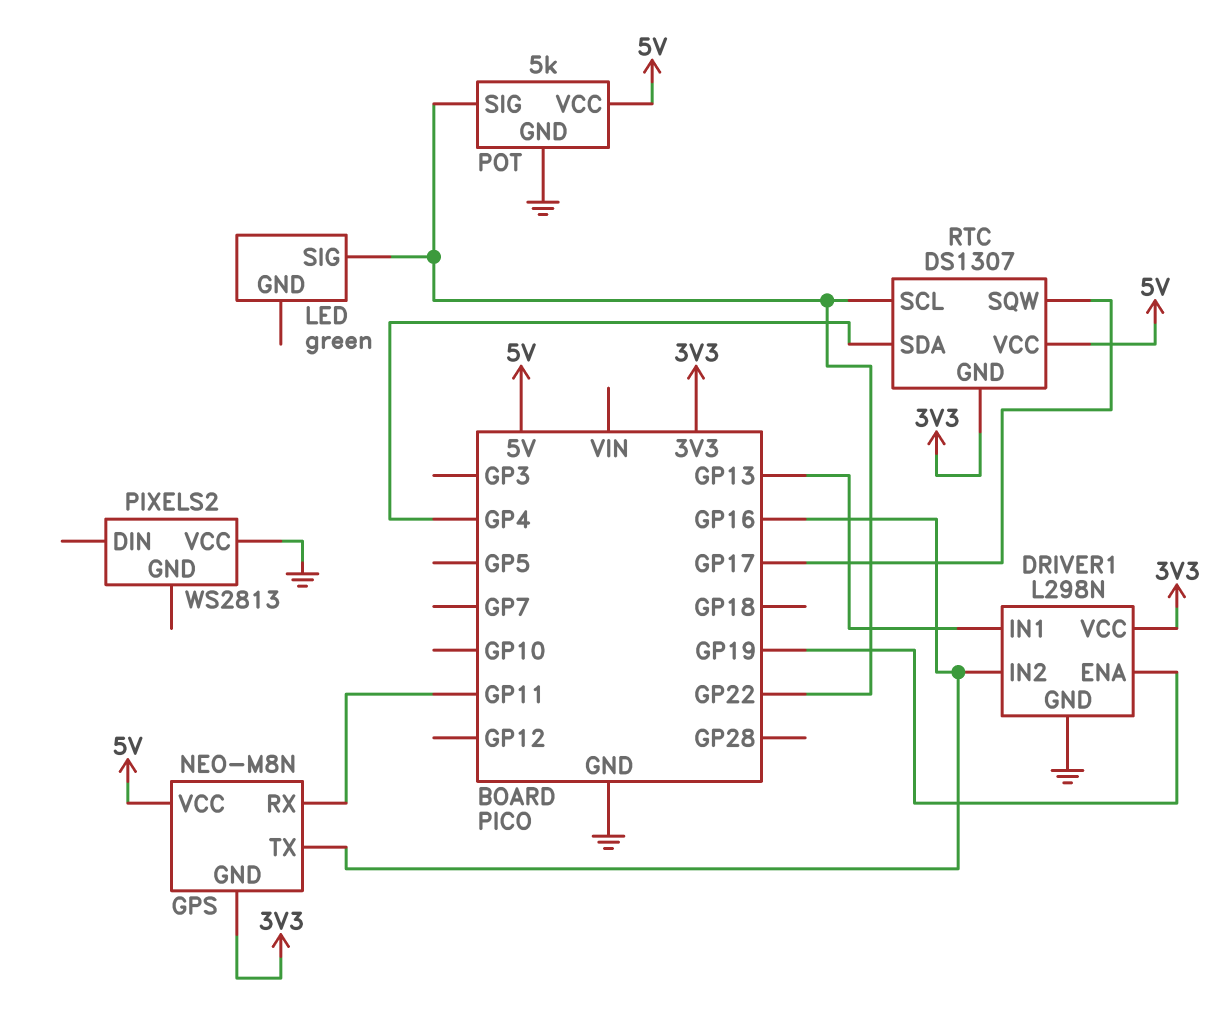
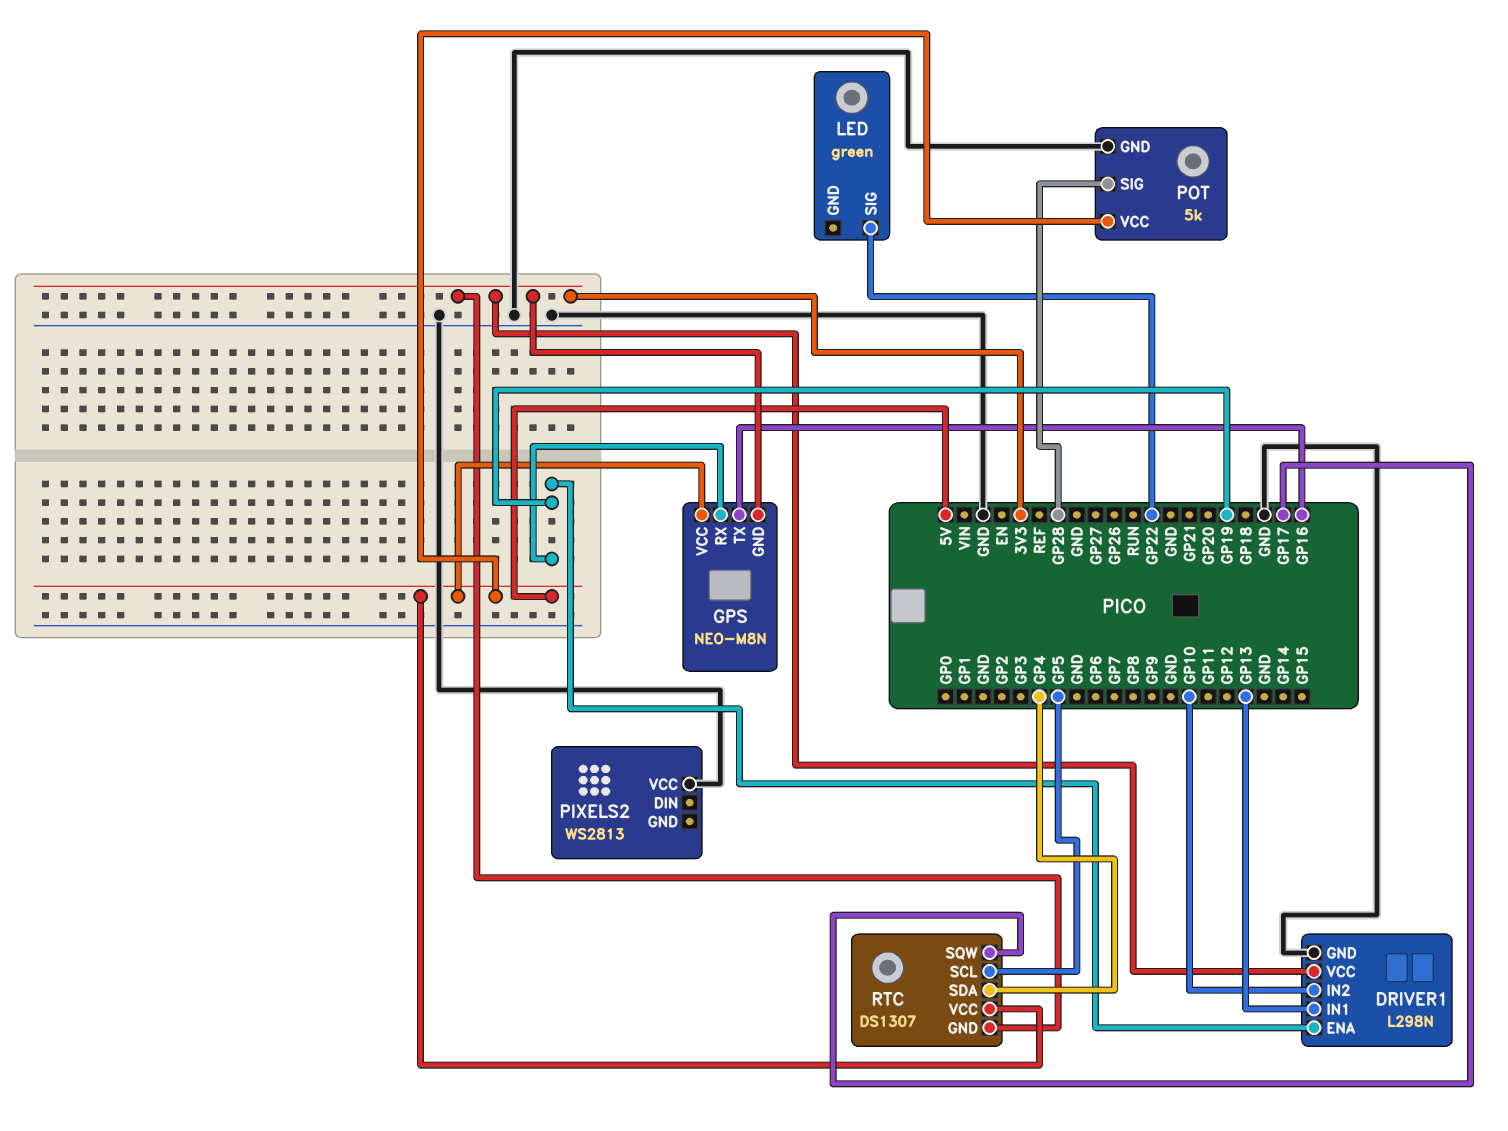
DRIVER1 pin IN2: GP16 -> GP10
GPS pin RX: GP11 -> GP19
POT pin SIG: GP22 -> GP28
RTC pin SCL: GP22 -> GP5

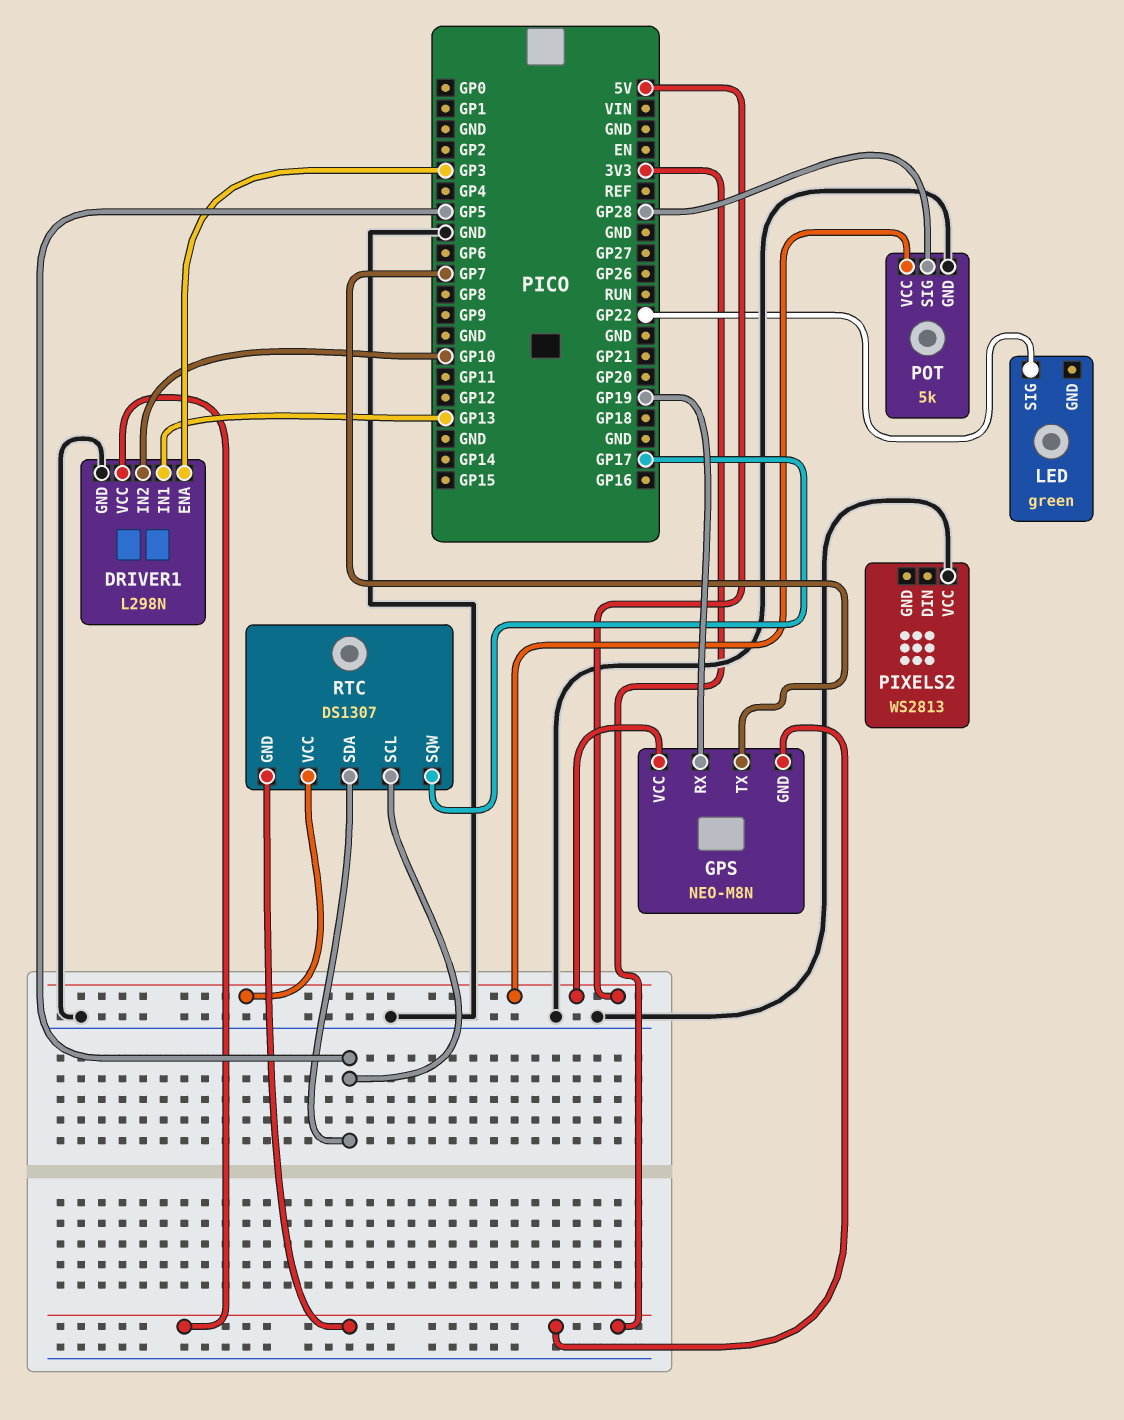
DRIVER1 pin ENA: GP19 -> GP3
GPS pin TX: GP16 -> GP7
RTC pin SDA: GP4 -> GP5

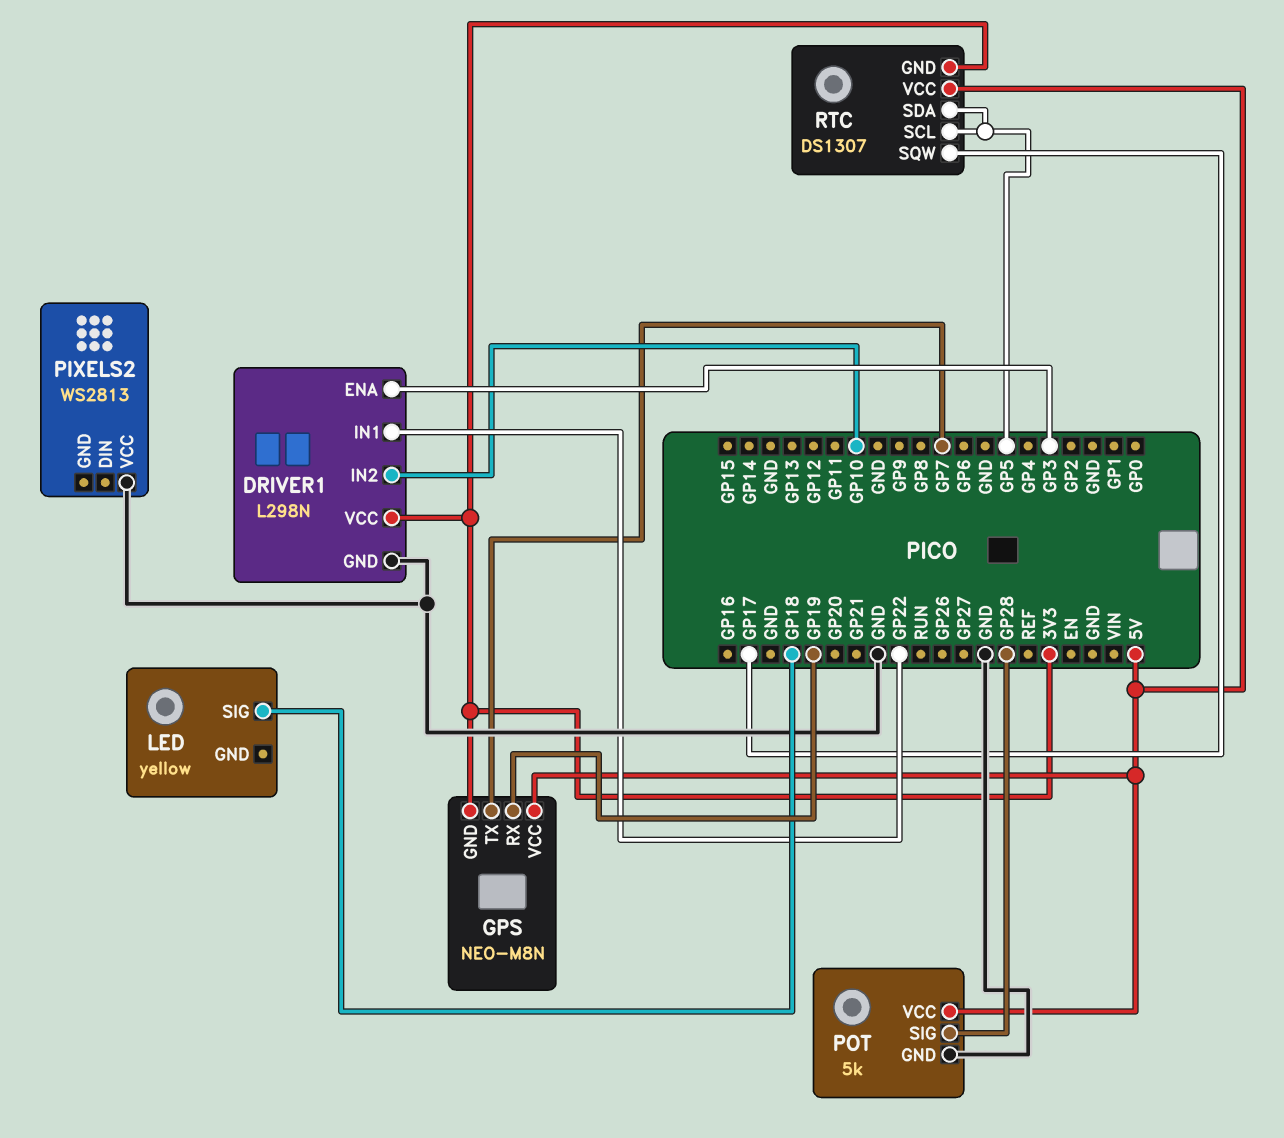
DRIVER1 pin IN1: GP13 -> GP22
LED: green -> yellow
LED pin SIG: GP22 -> GP18

